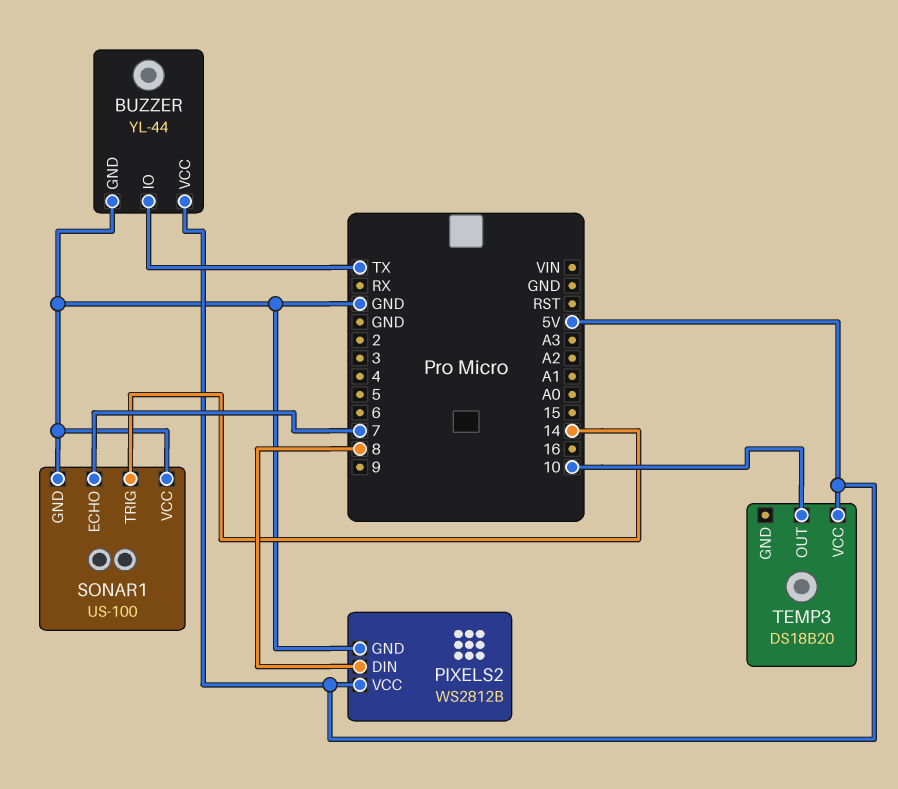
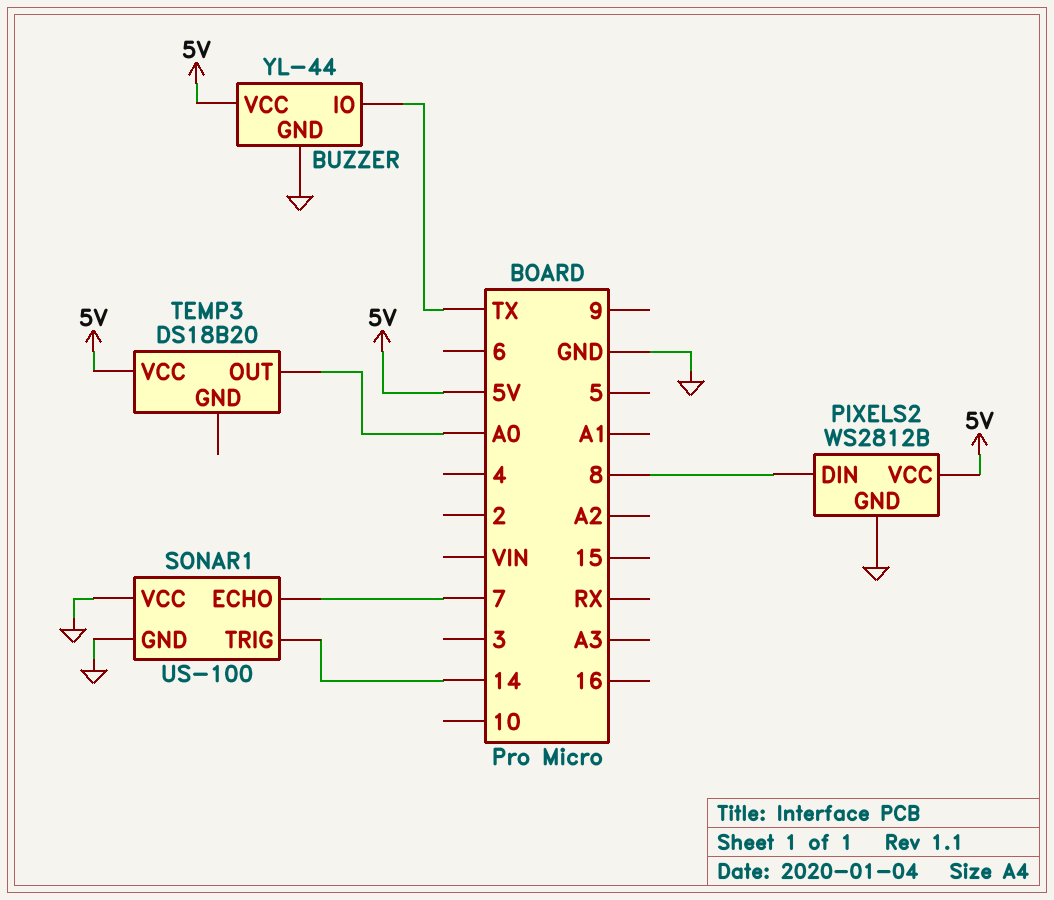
TEMP3 pin OUT: 10 -> A0

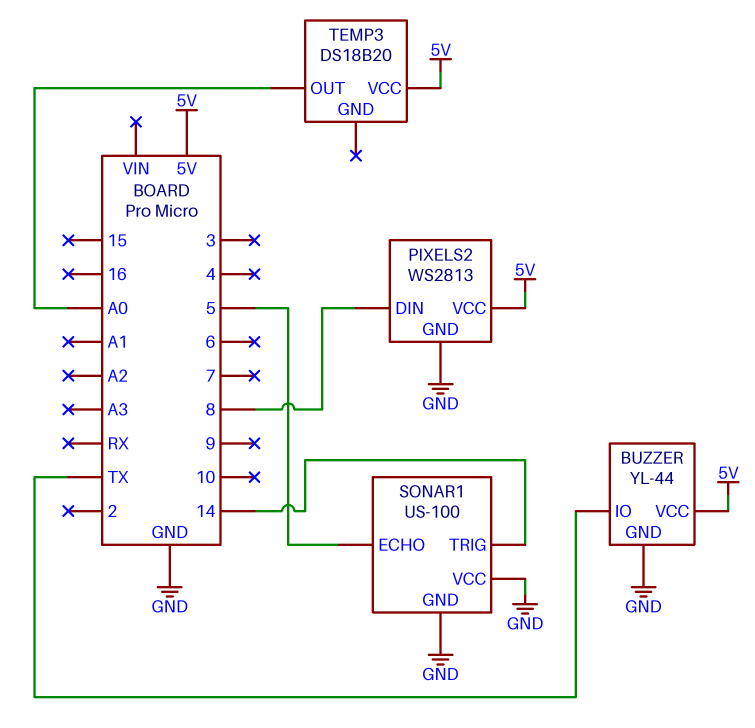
PIXELS2: WS2812B -> WS2813
SONAR1 pin ECHO: 7 -> 5

